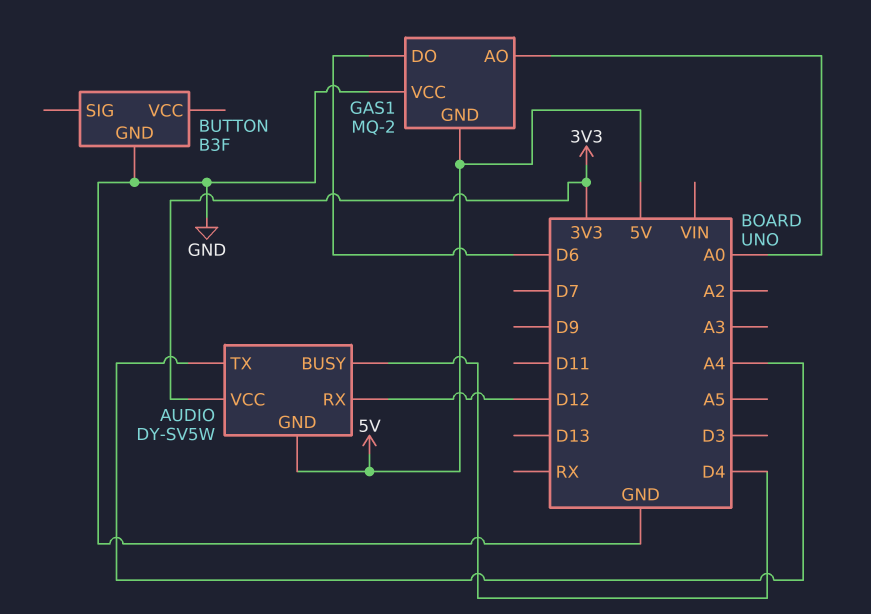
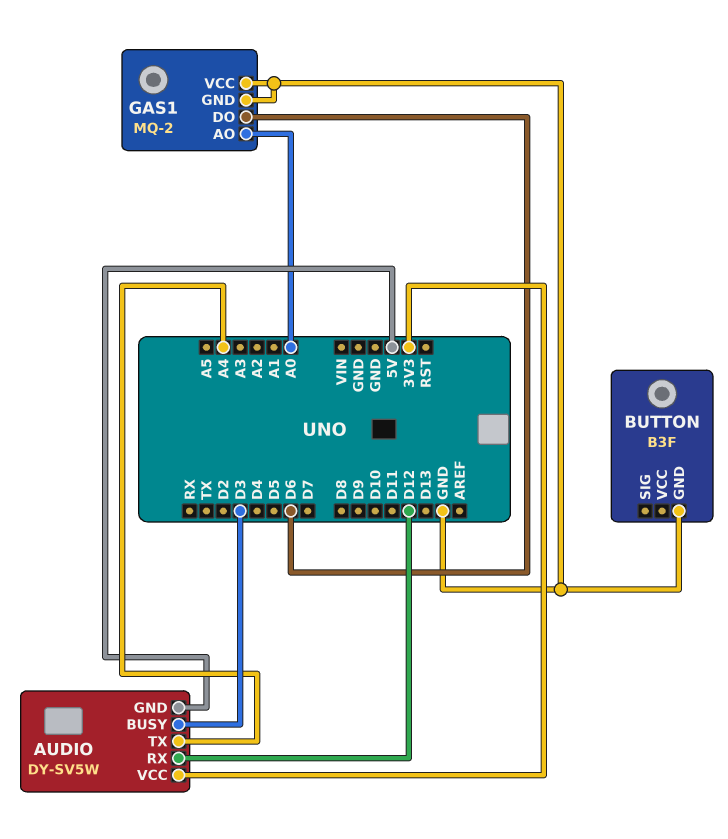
AUDIO pin BUSY: D4 -> D3
GAS1 pin GND: 5V -> GND

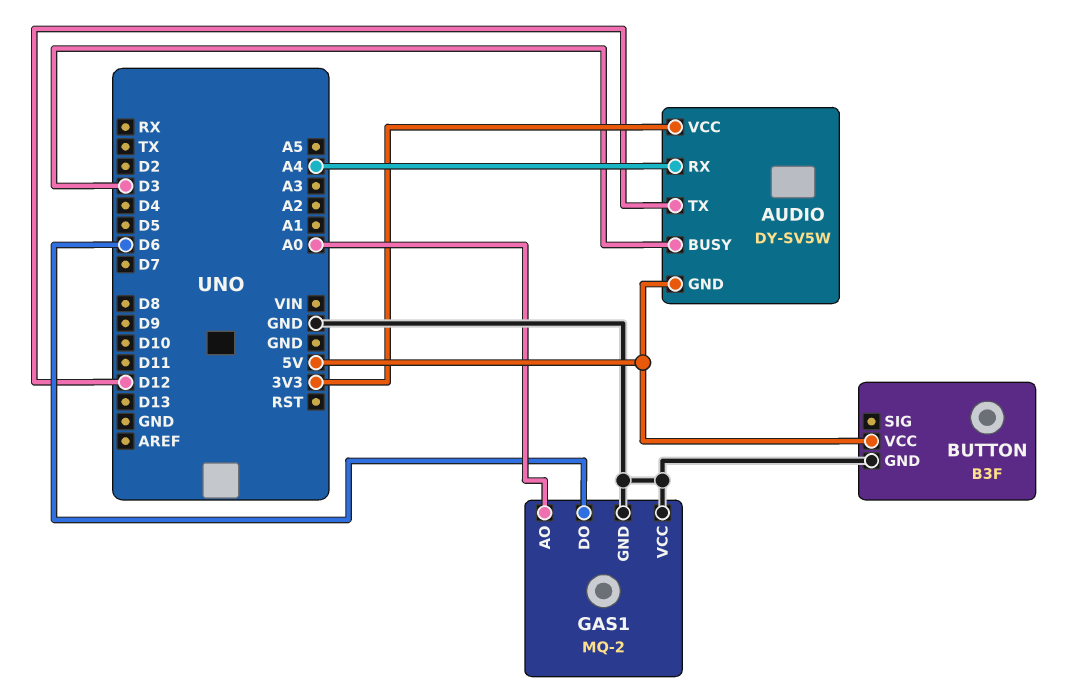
AUDIO pin RX: D12 -> A4
AUDIO pin TX: A4 -> D12
BUTTON pin VCC: none -> 5V

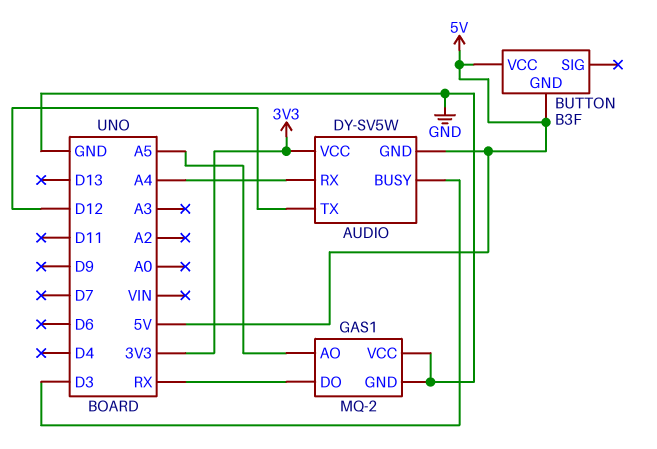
BUTTON pin GND: GND -> 5V
GAS1 pin AO: A0 -> A5
GAS1 pin DO: D6 -> RX

